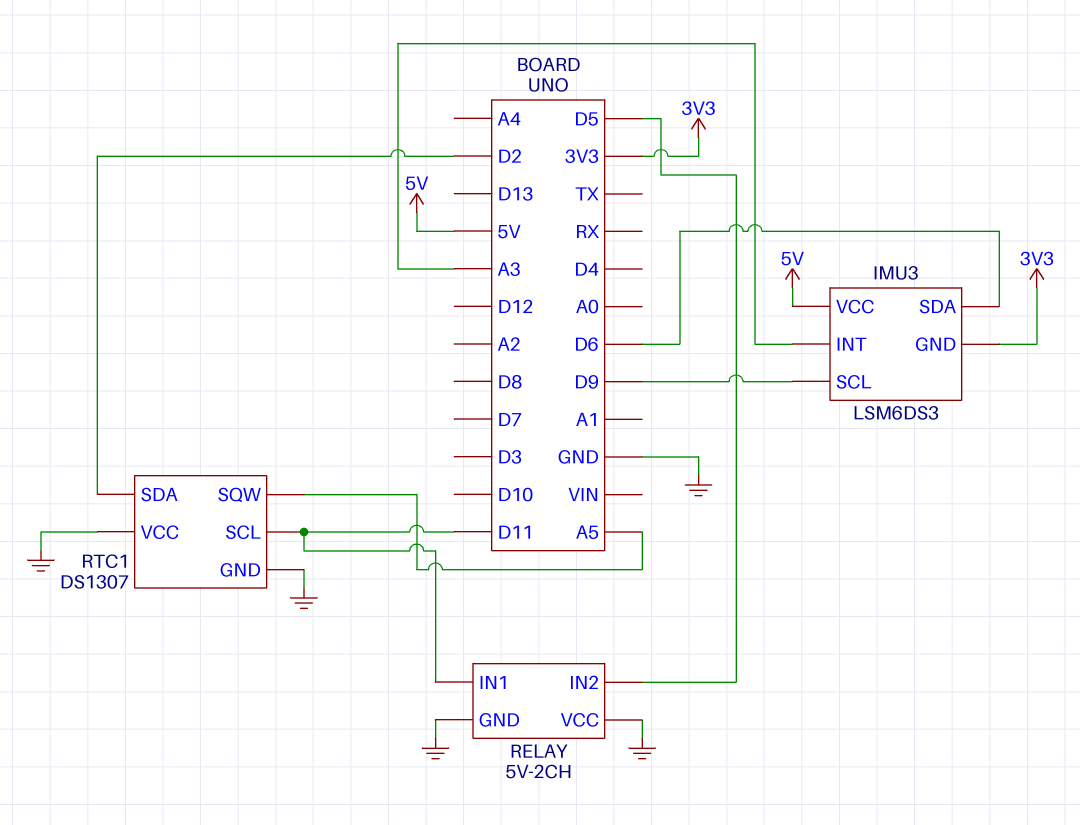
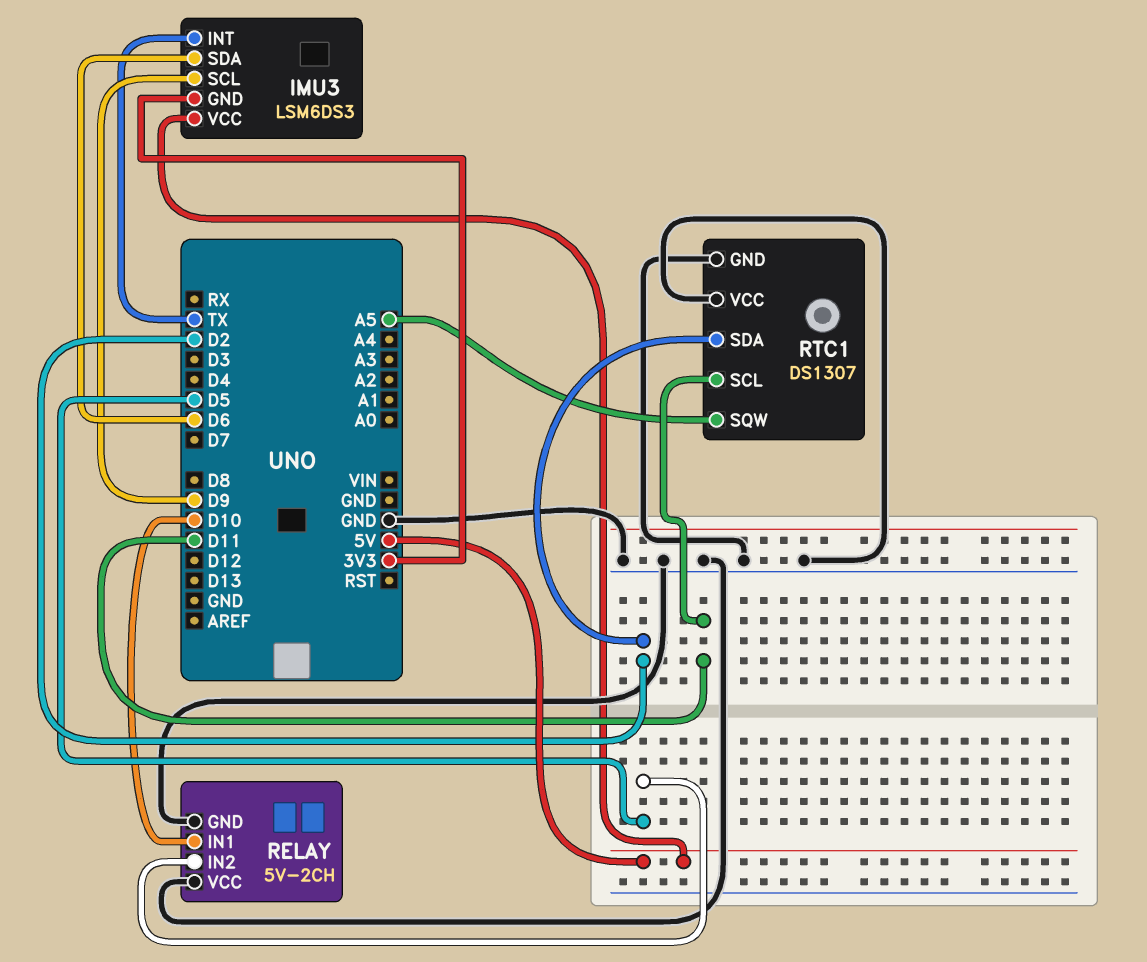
IMU3 pin INT: A3 -> TX
RELAY pin IN1: D11 -> D10

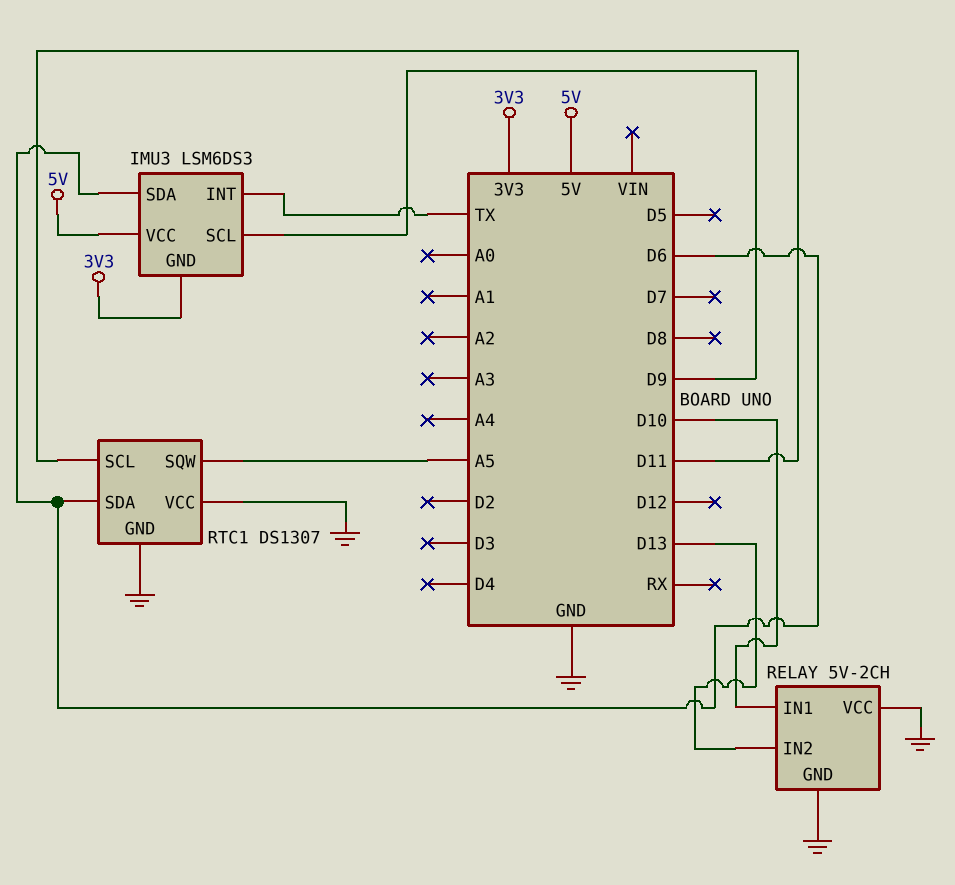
RELAY pin IN2: D5 -> D13
RTC1 pin SDA: D2 -> D6

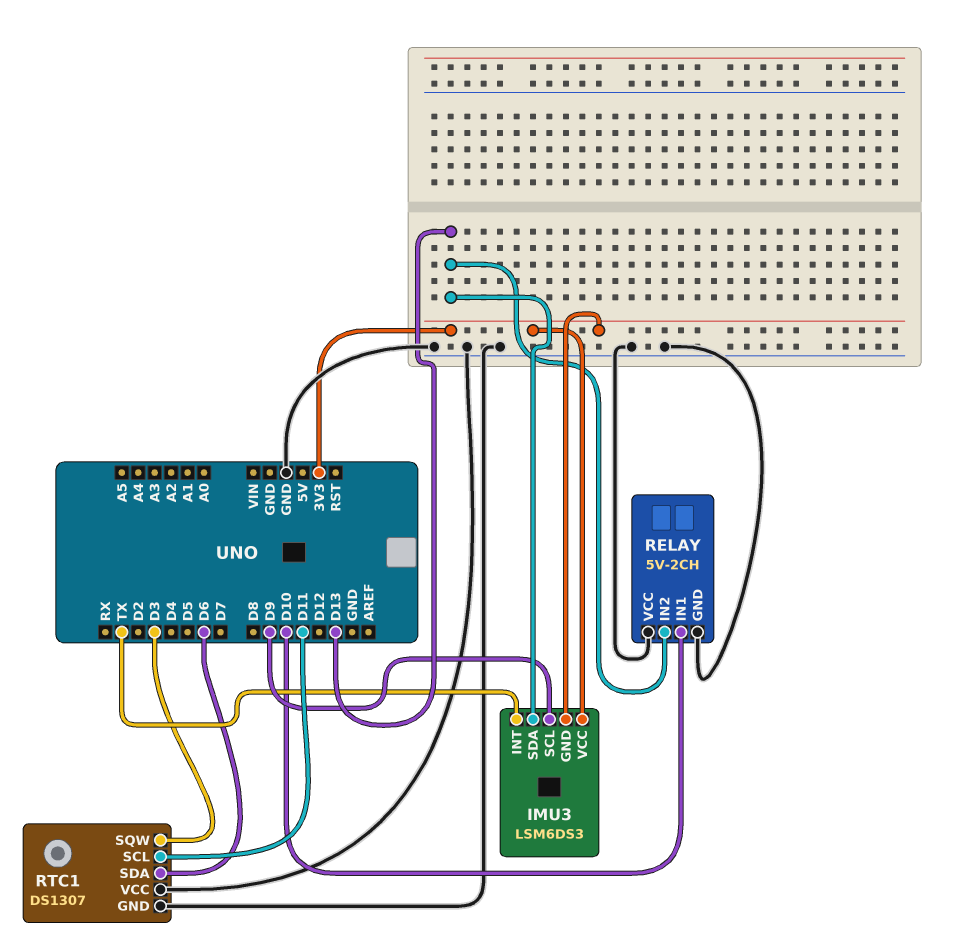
IMU3 pin SDA: D6 -> D13
IMU3 pin VCC: 5V -> 3V3
RTC1 pin SQW: A5 -> D3

